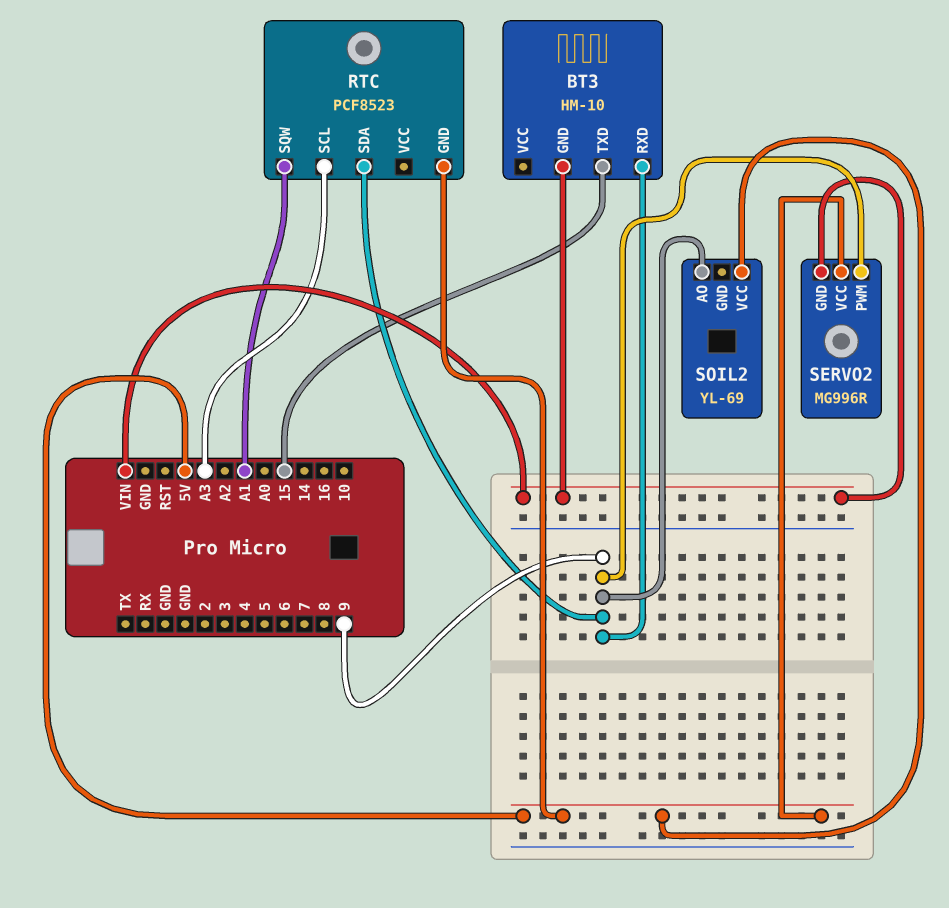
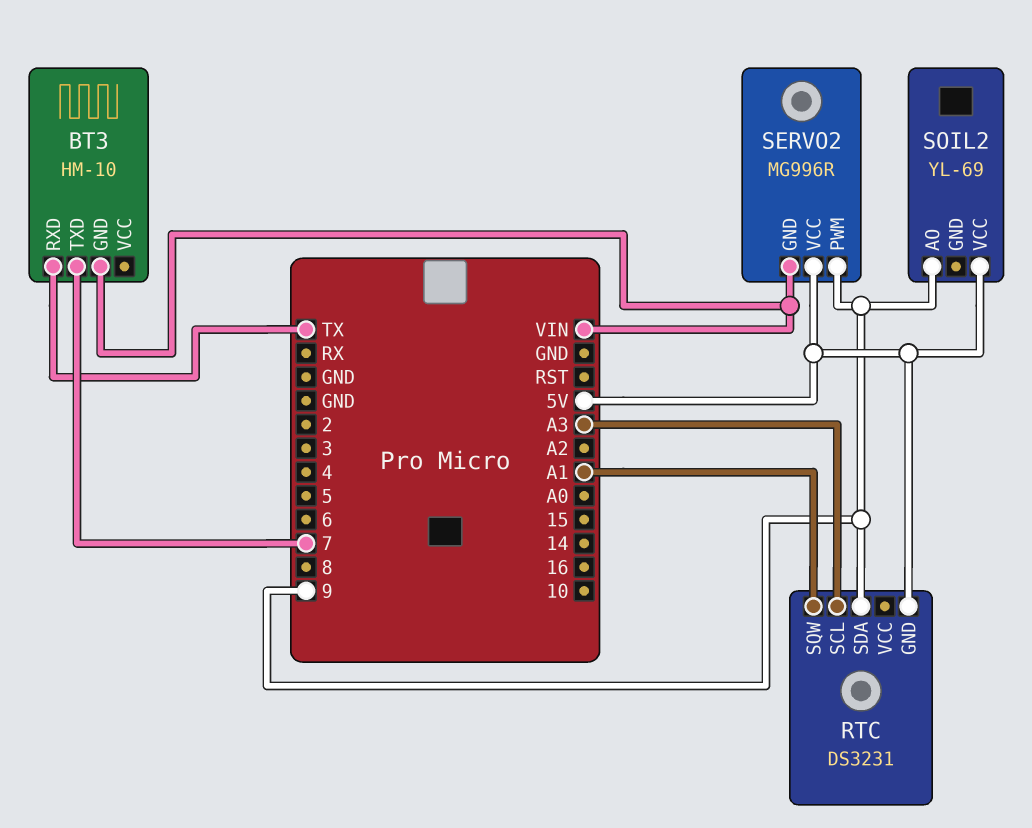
BT3 pin RXD: 9 -> TX
BT3 pin TXD: 15 -> 7
RTC: PCF8523 -> DS3231

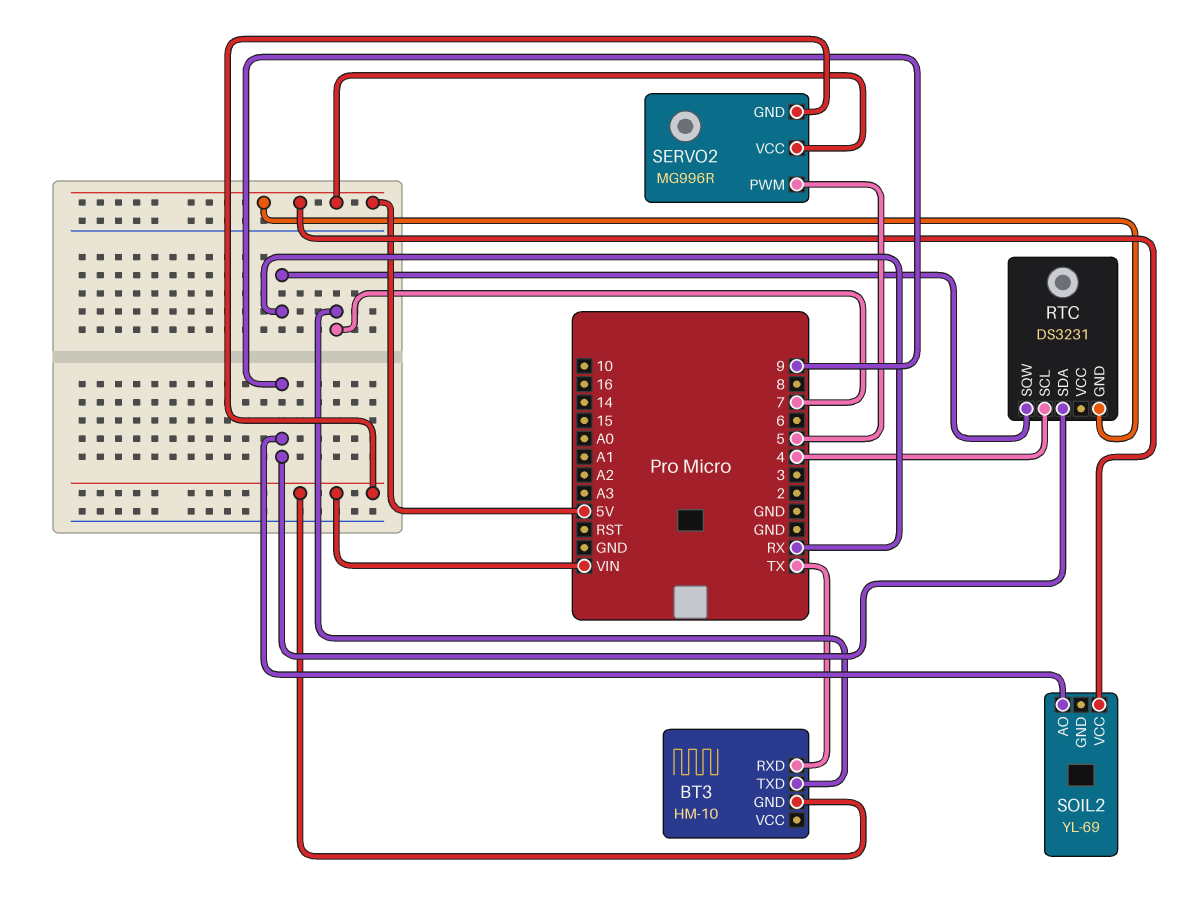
RTC pin SCL: A3 -> 4
RTC pin SQW: A1 -> RX
SERVO2 pin PWM: 9 -> 5

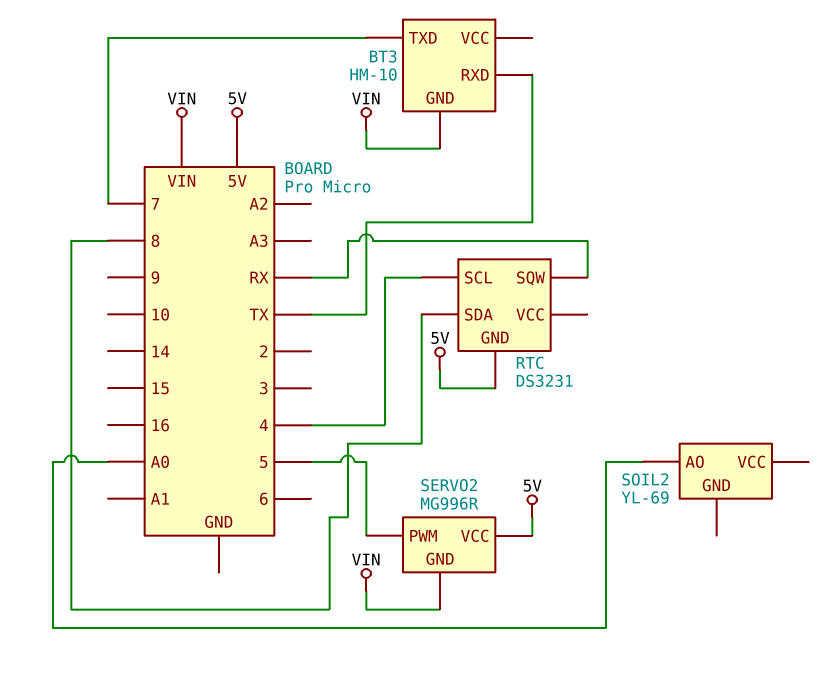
RTC pin SDA: 9 -> 8
SOIL2 pin AO: 9 -> A0
SOIL2 pin VCC: 5V -> none

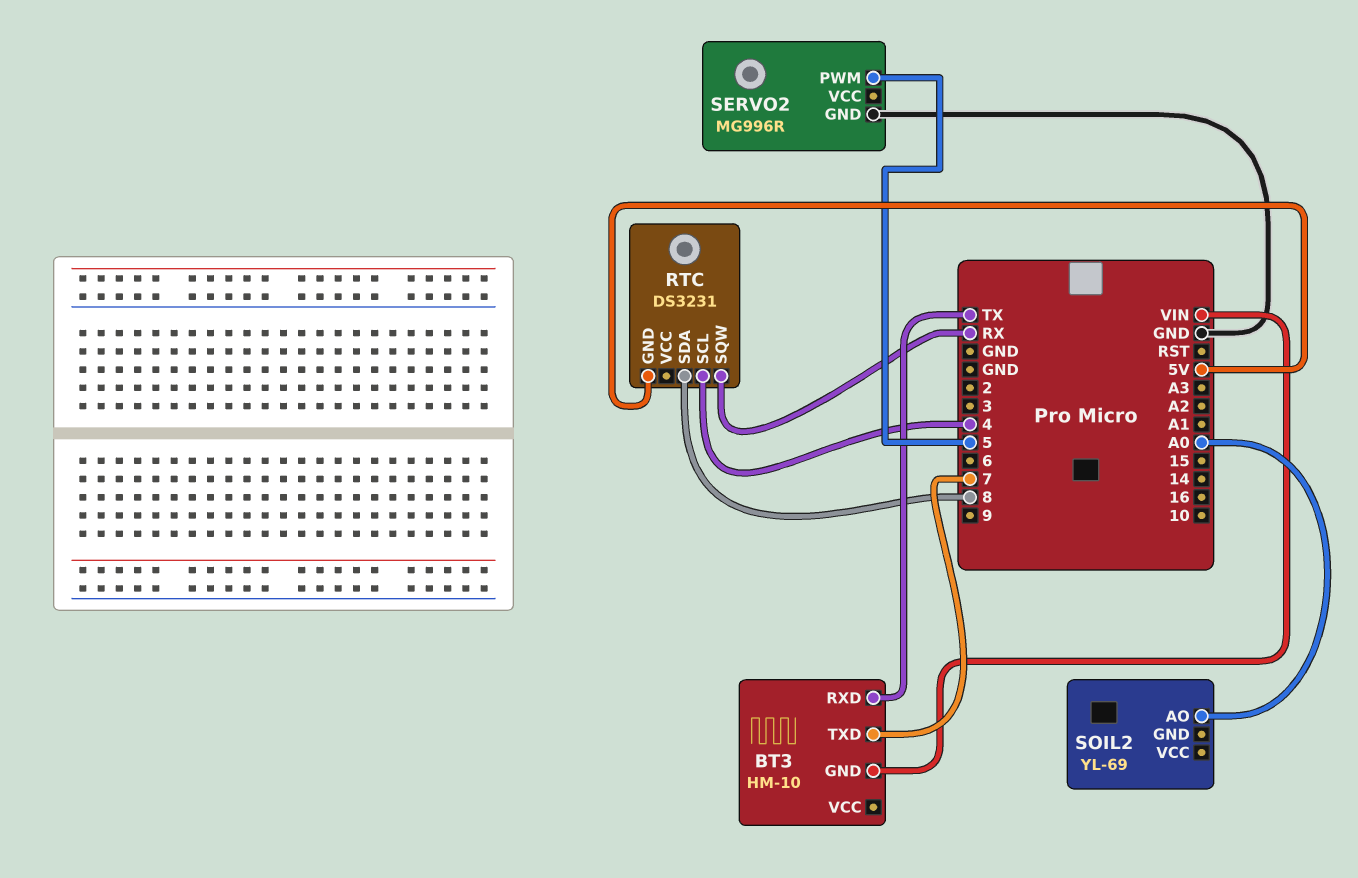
SERVO2 pin GND: VIN -> GND
SERVO2 pin VCC: 5V -> none

